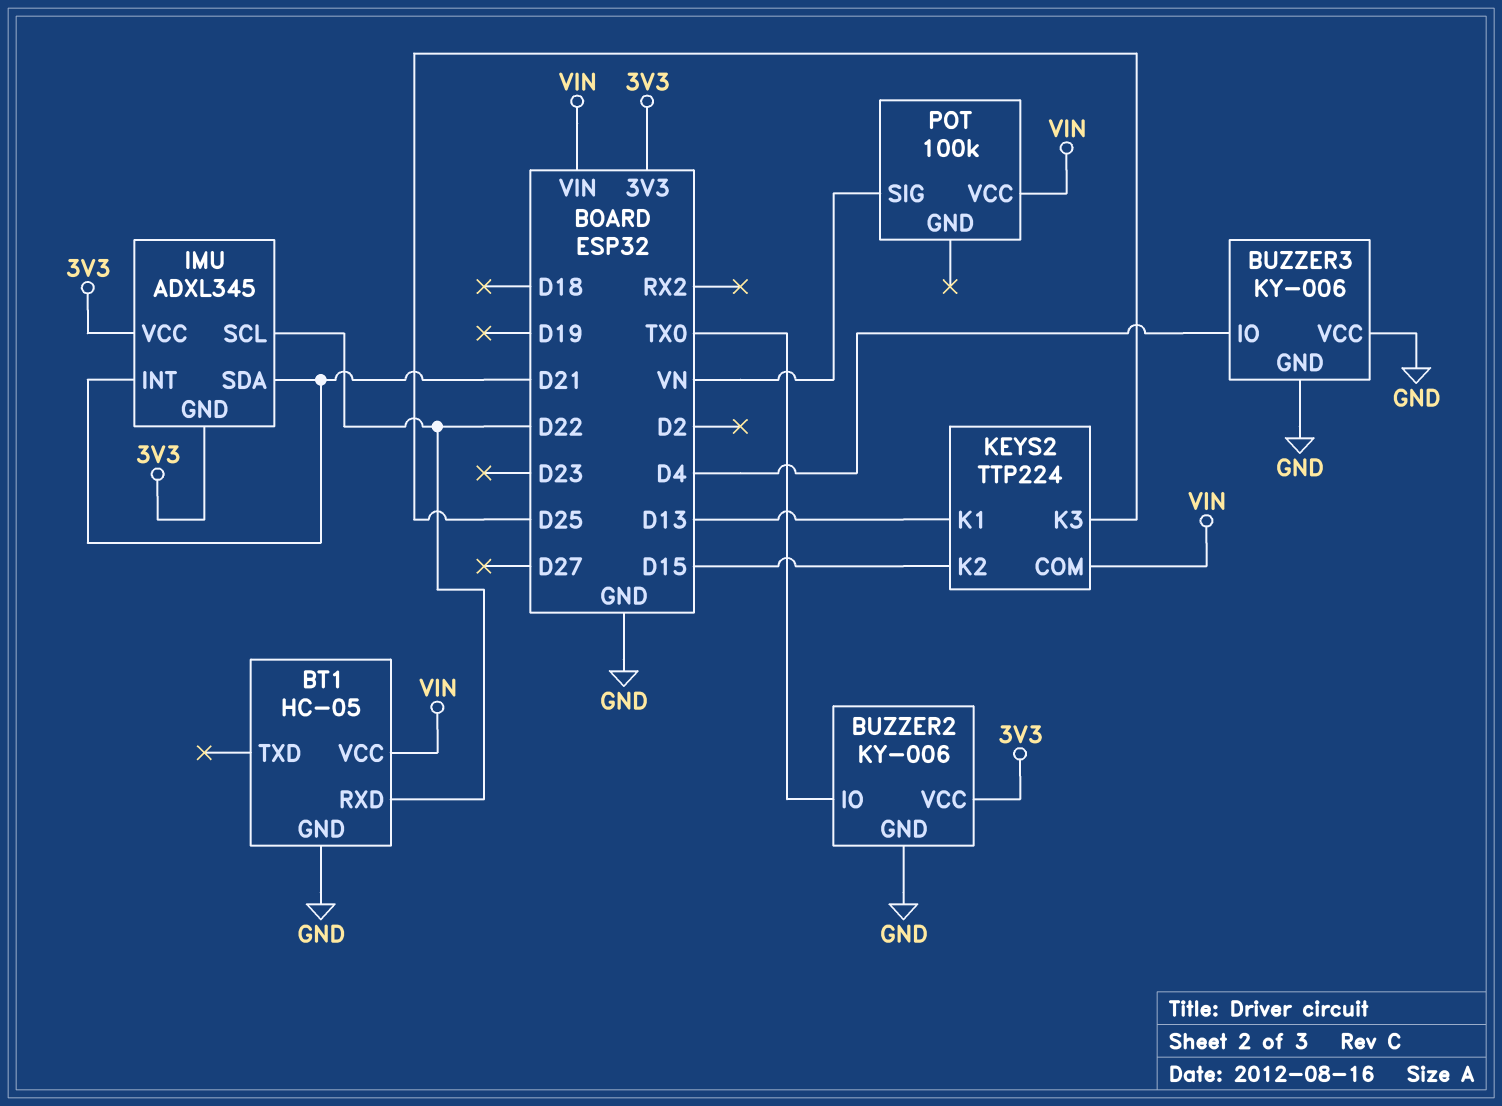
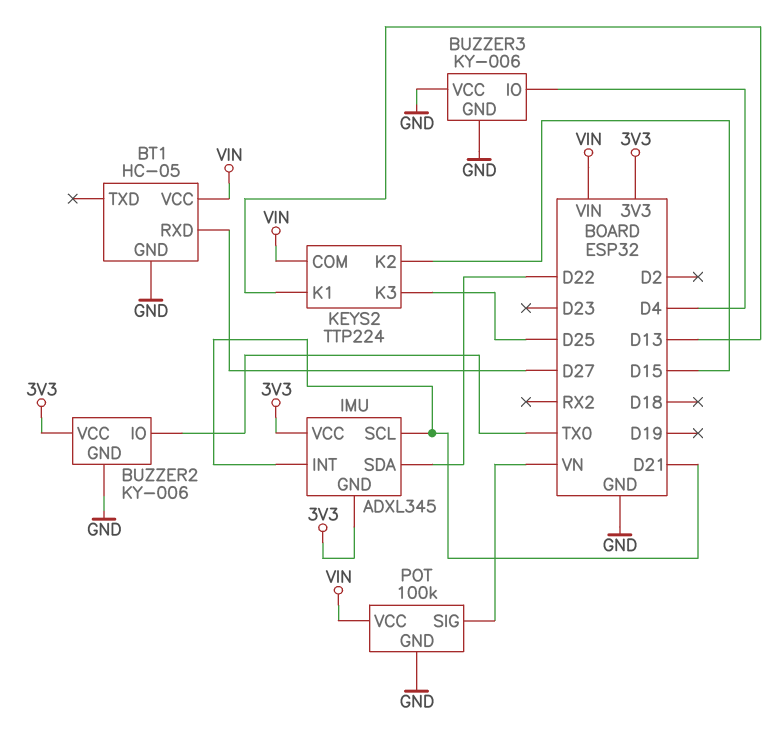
BT1 pin RXD: D22 -> D27
IMU pin SCL: D22 -> D21
IMU pin SDA: D21 -> D22
POT pin GND: none -> GND

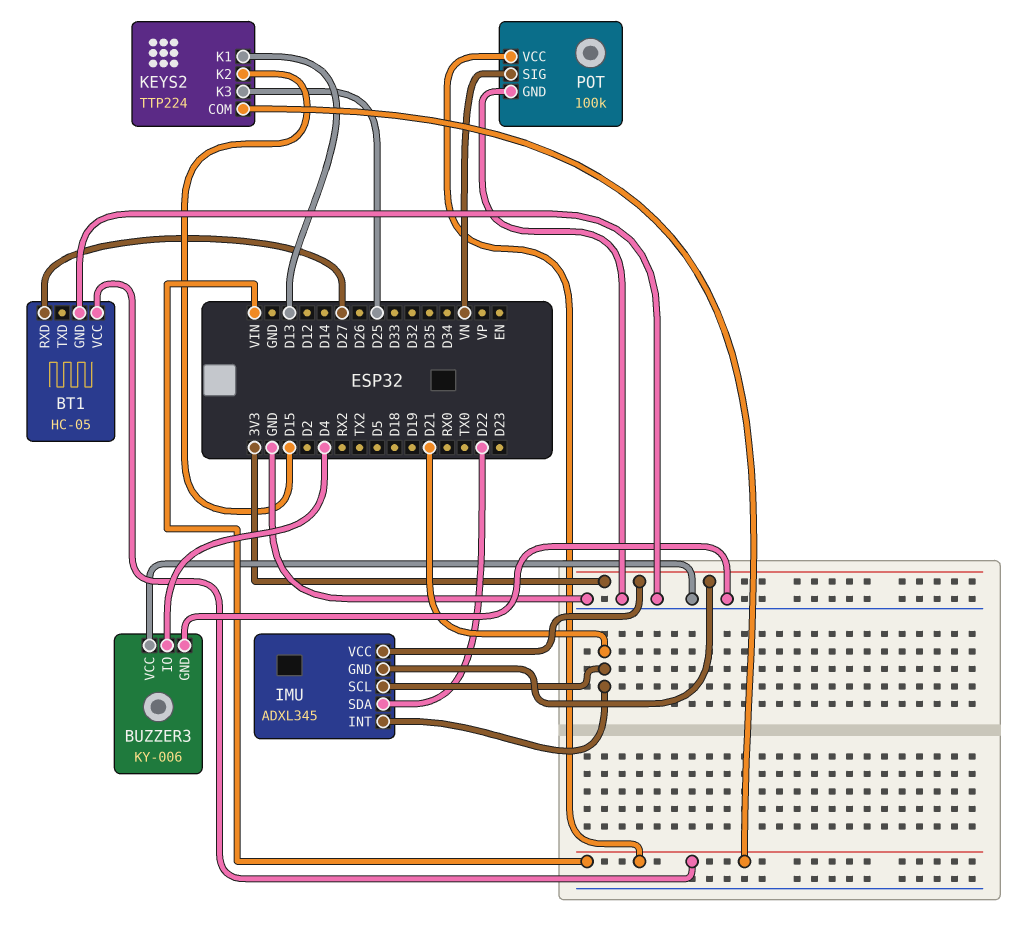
BUZZER2: KY-006 -> none
BUZZER2 pin GND: GND -> none
BUZZER2 pin IO: TX0 -> none
BUZZER2 pin VCC: 3V3 -> none

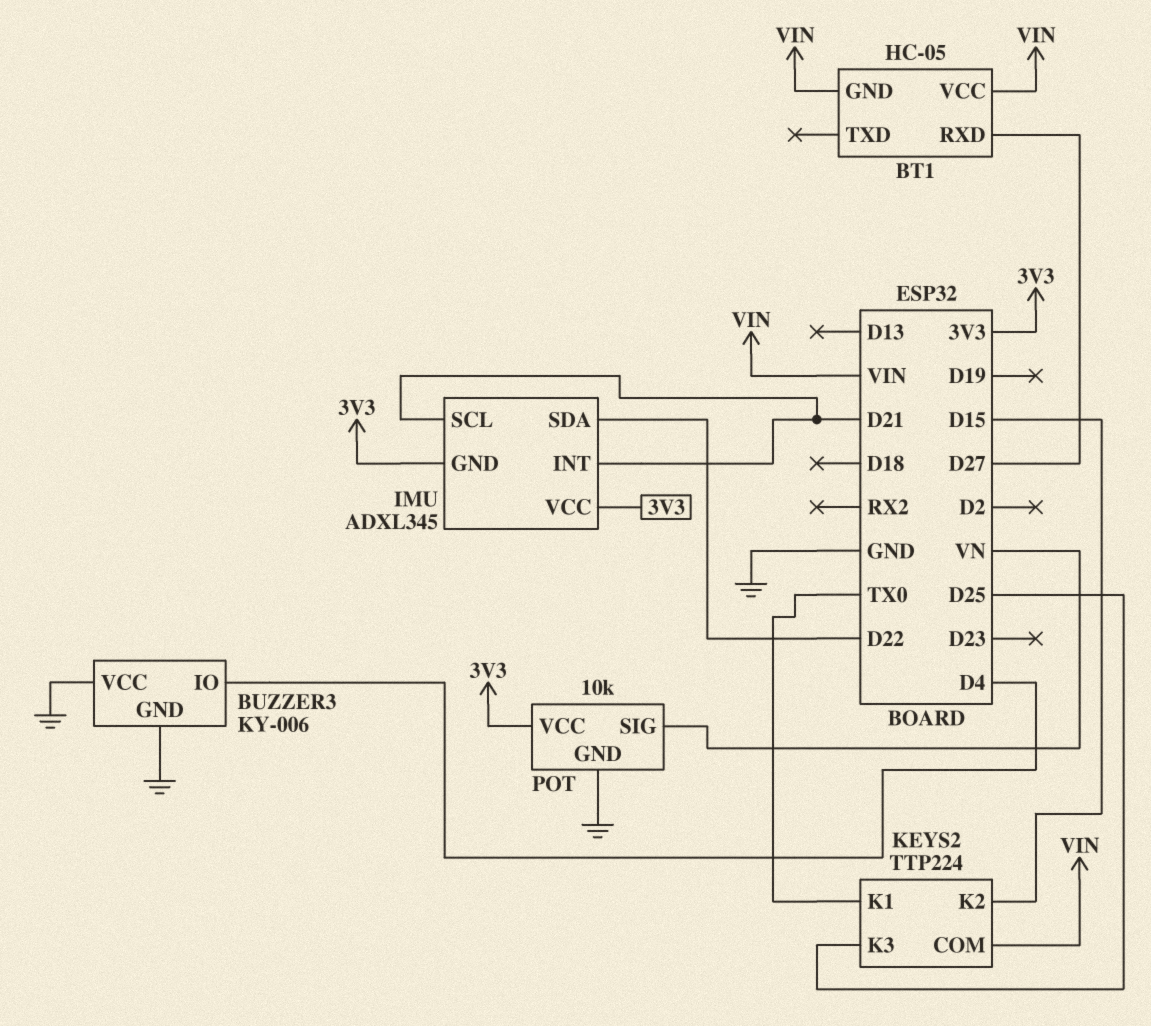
BT1 pin GND: GND -> VIN
KEYS2 pin K1: D13 -> TX0
POT: 100k -> 10k
POT pin VCC: VIN -> 3V3

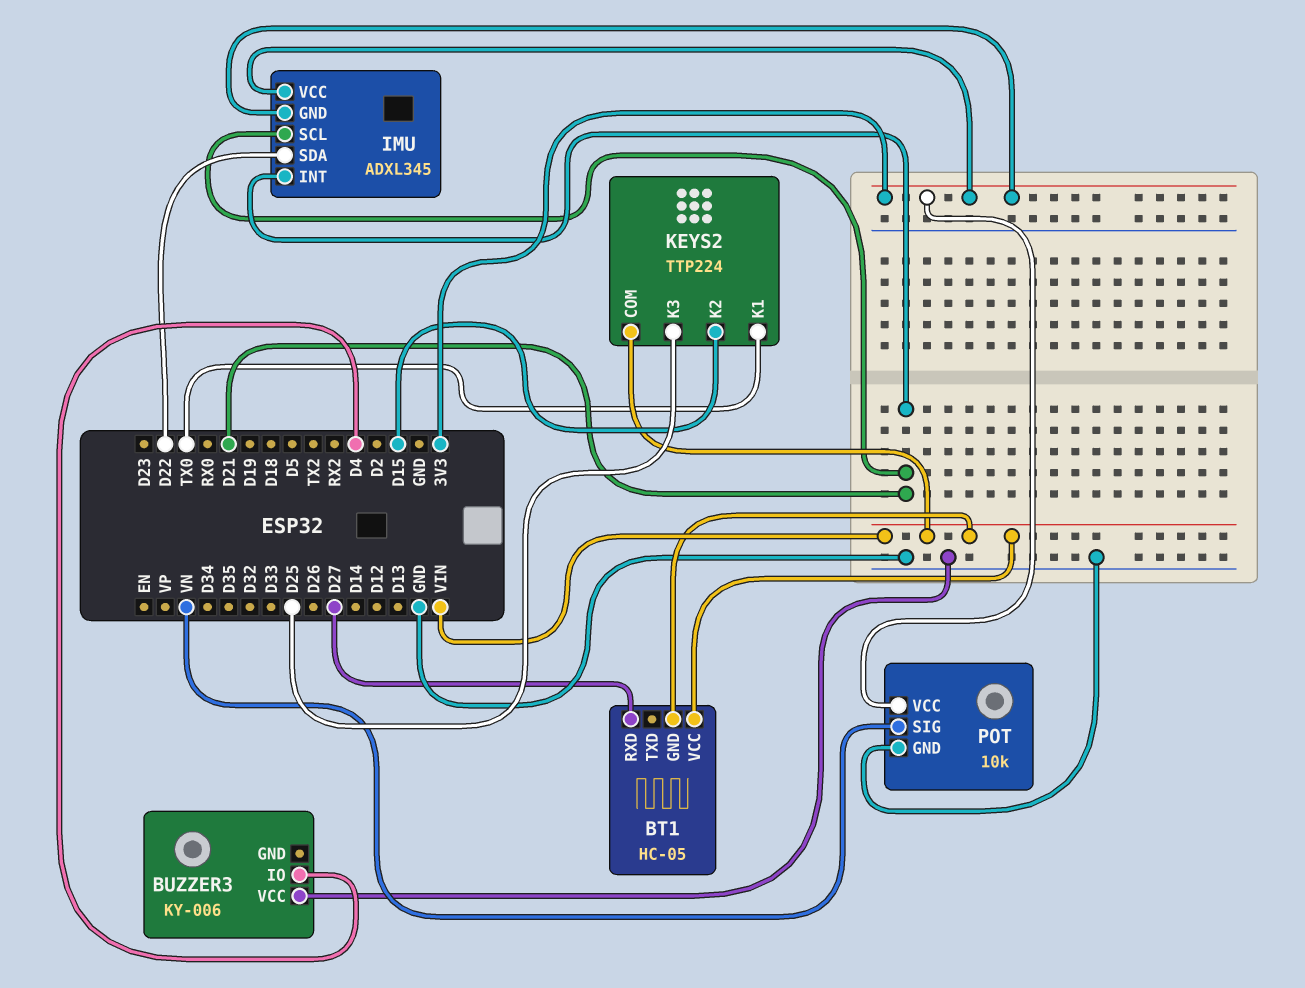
BUZZER3 pin GND: GND -> none

